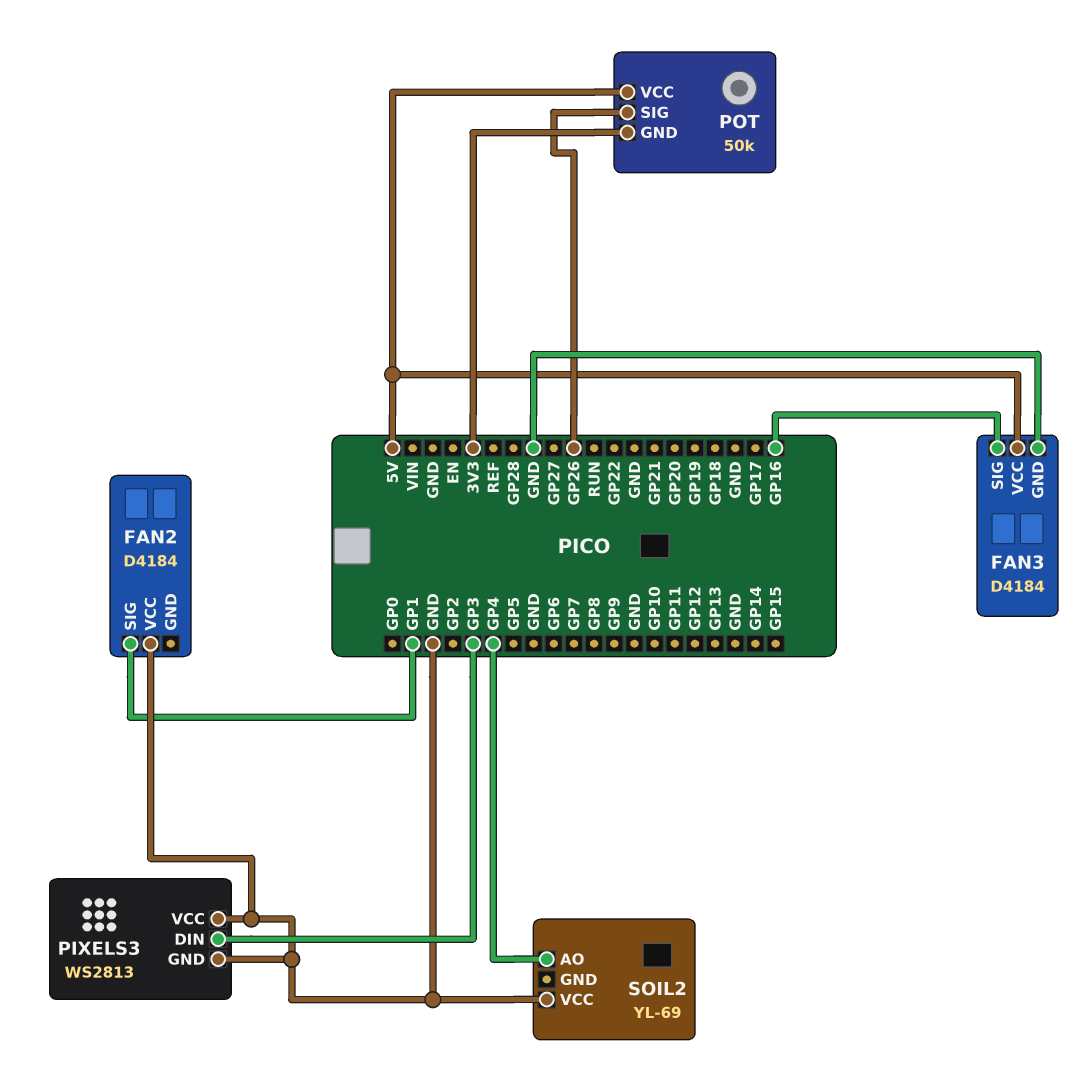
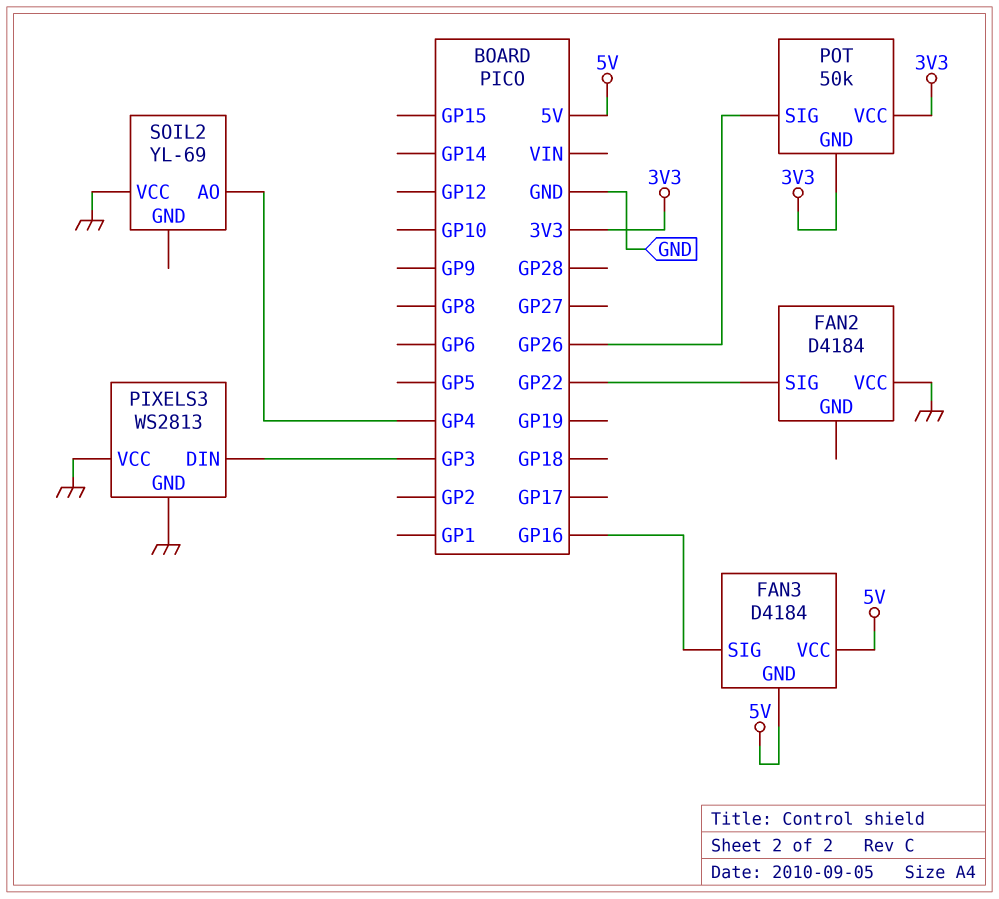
FAN2 pin SIG: GP1 -> GP22
FAN3 pin GND: GND -> 5V
POT pin VCC: 5V -> 3V3

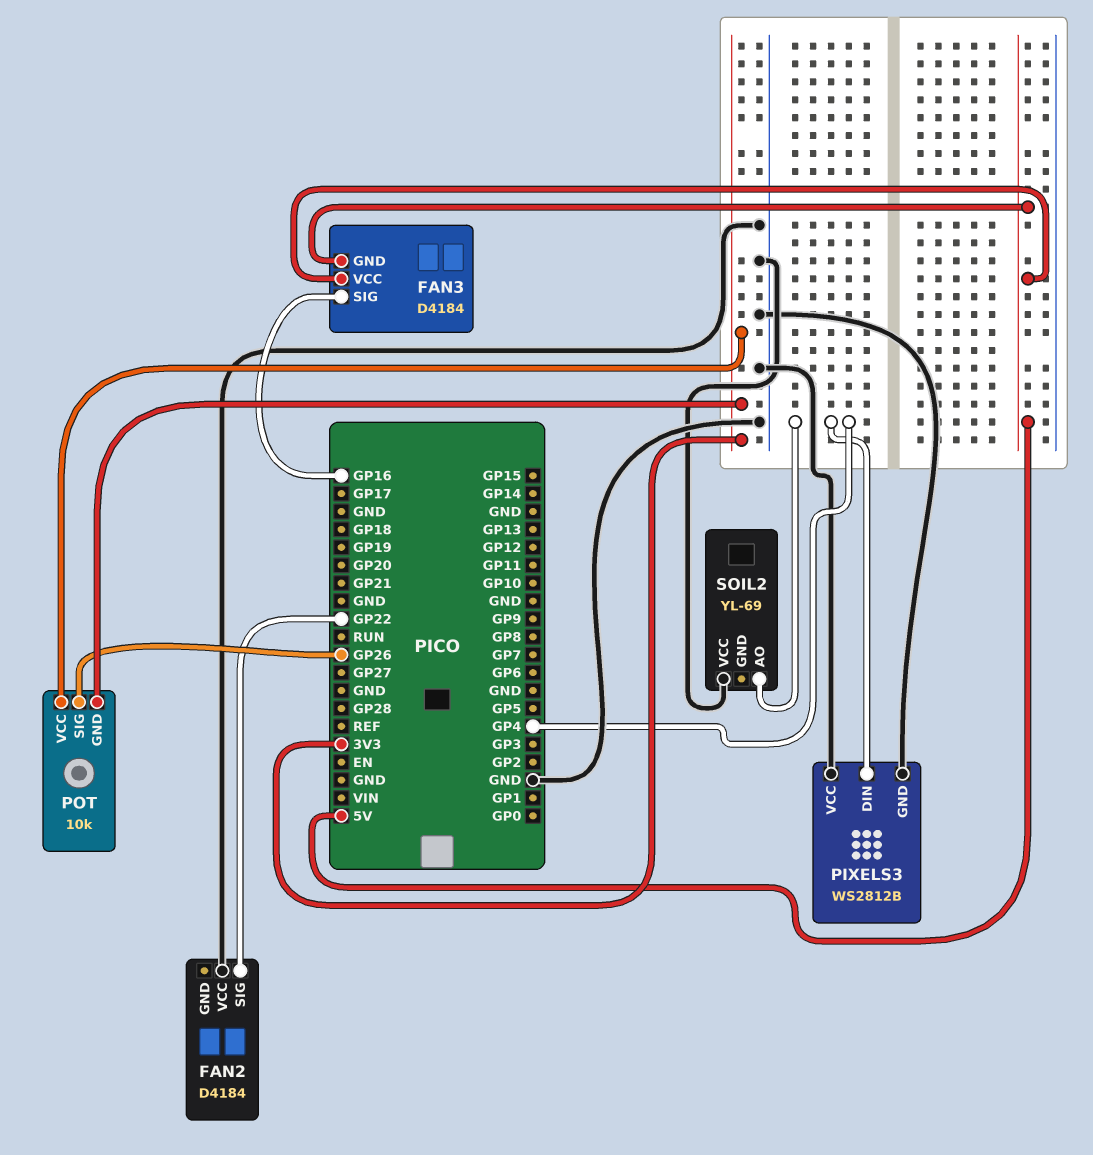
PIXELS3: WS2813 -> WS2812B
PIXELS3 pin DIN: GP3 -> GP4
POT: 50k -> 10k

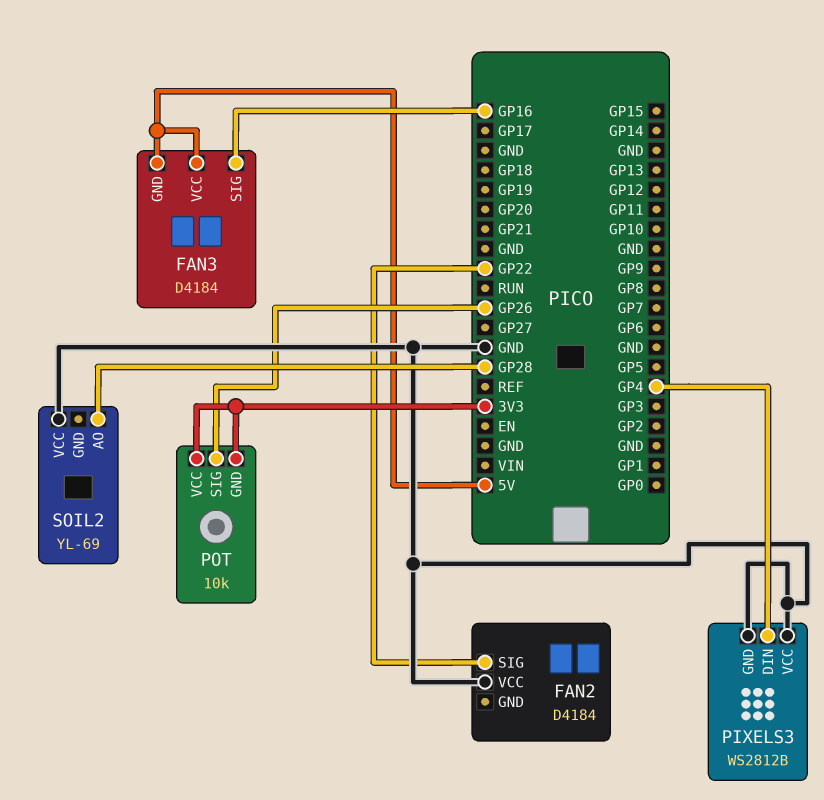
SOIL2 pin AO: GP4 -> GP28

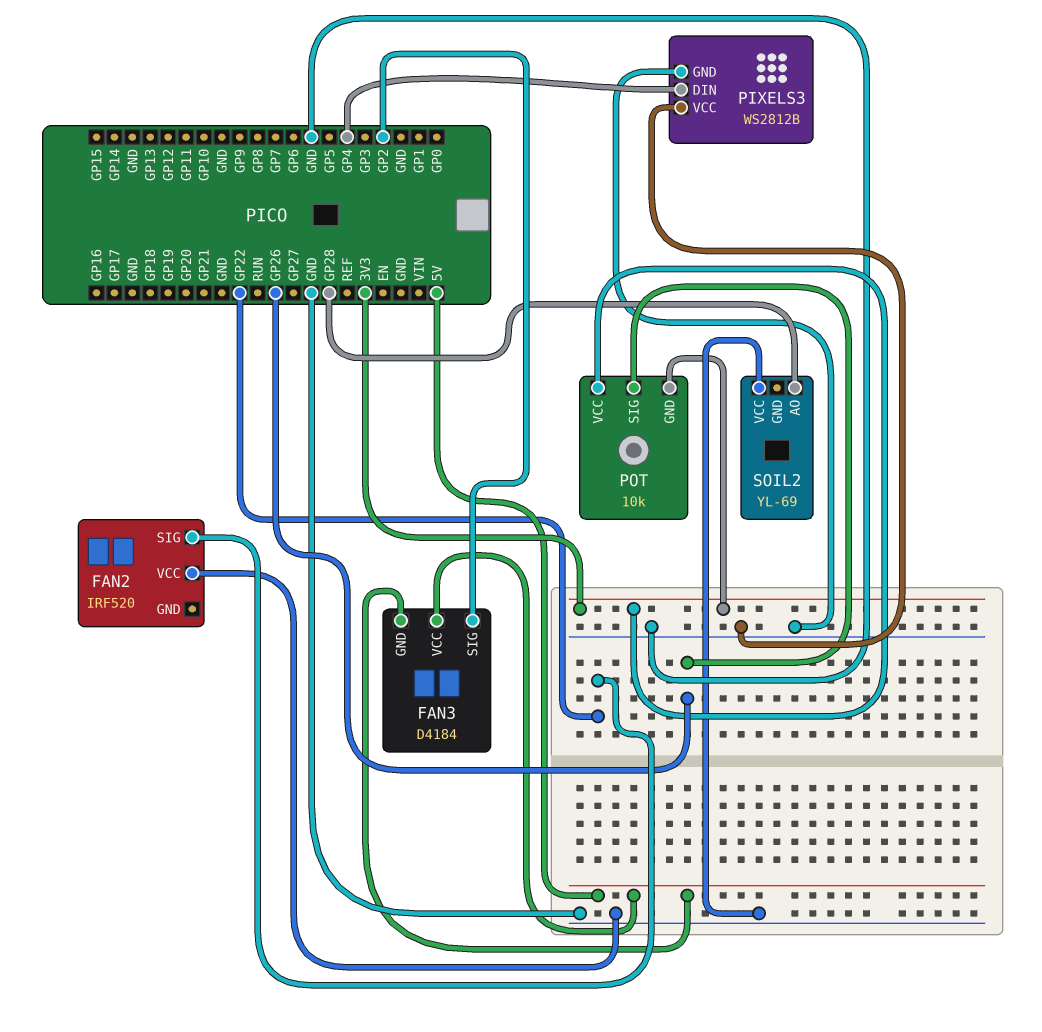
FAN2: D4184 -> IRF520
FAN3 pin SIG: GP16 -> GP2

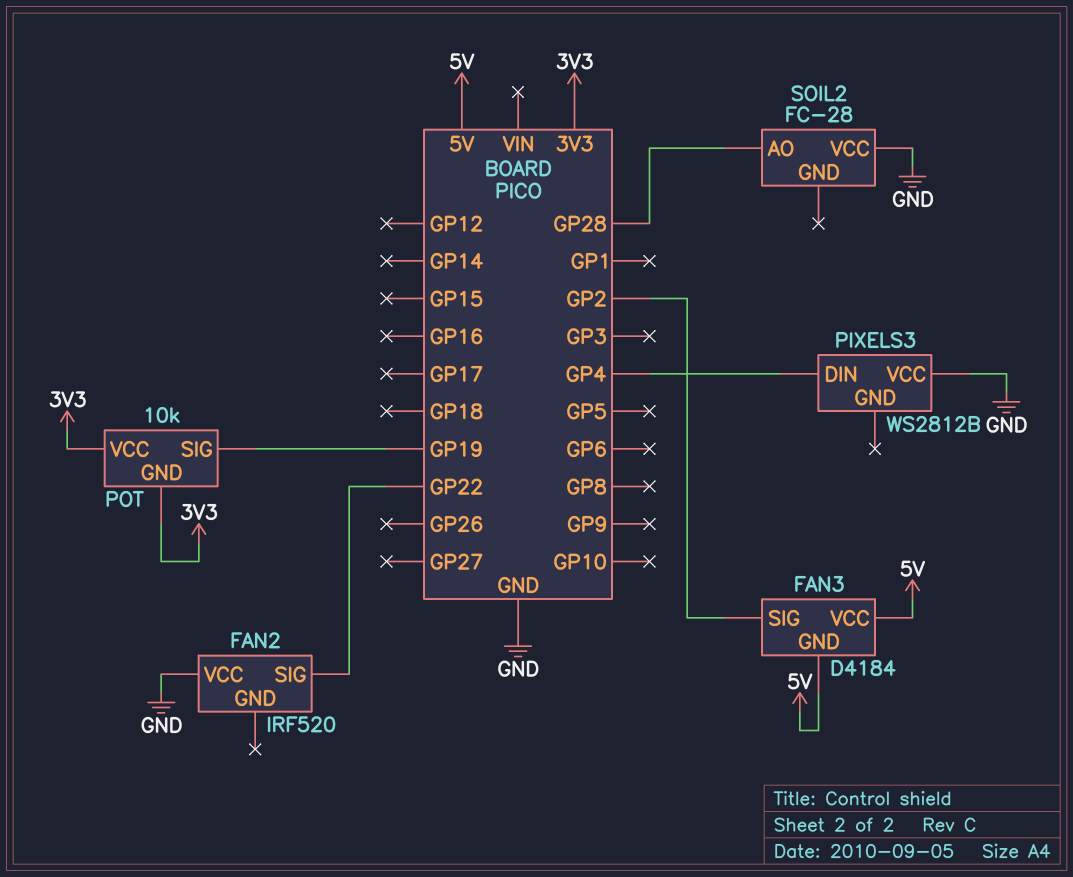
PIXELS3 pin GND: GND -> none
POT pin SIG: GP26 -> GP19
SOIL2: YL-69 -> FC-28

